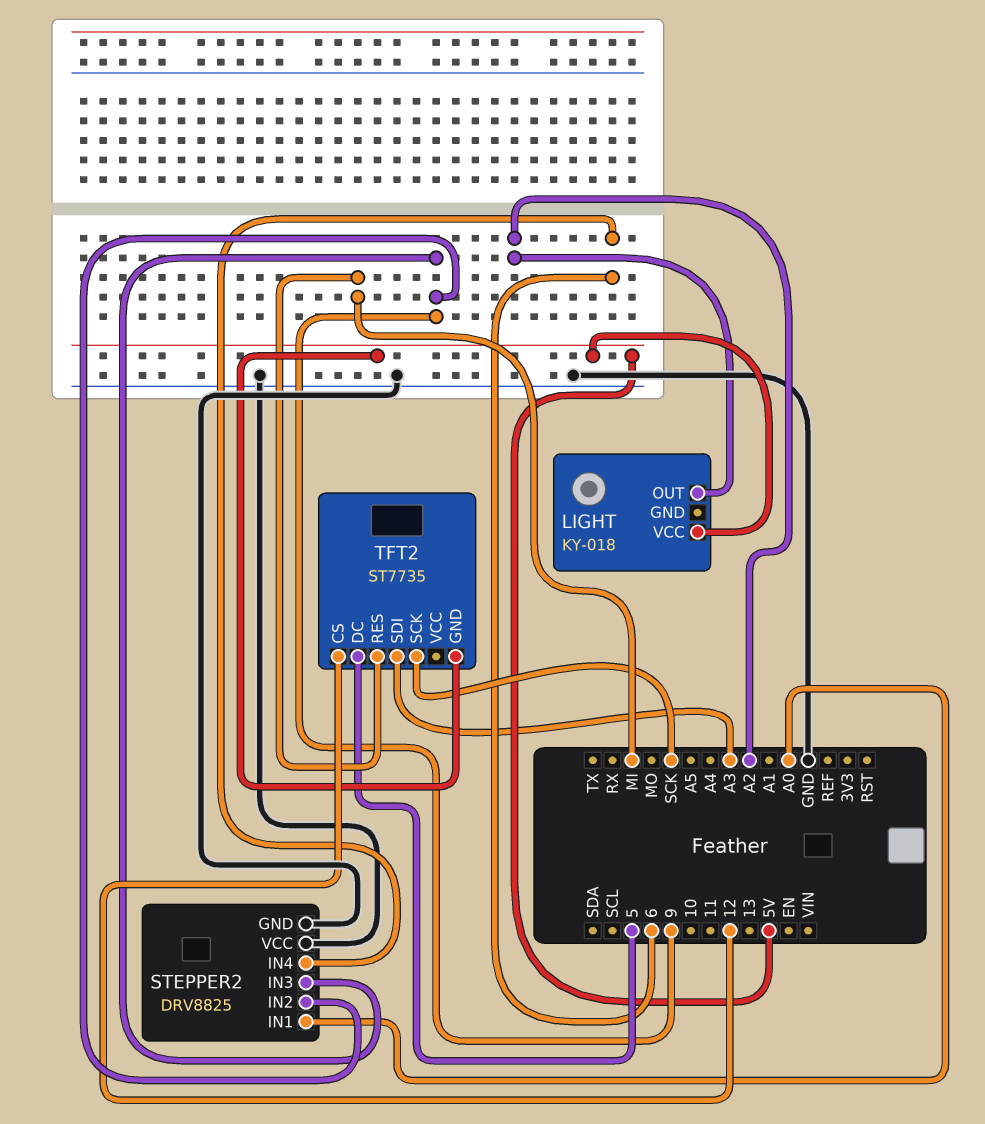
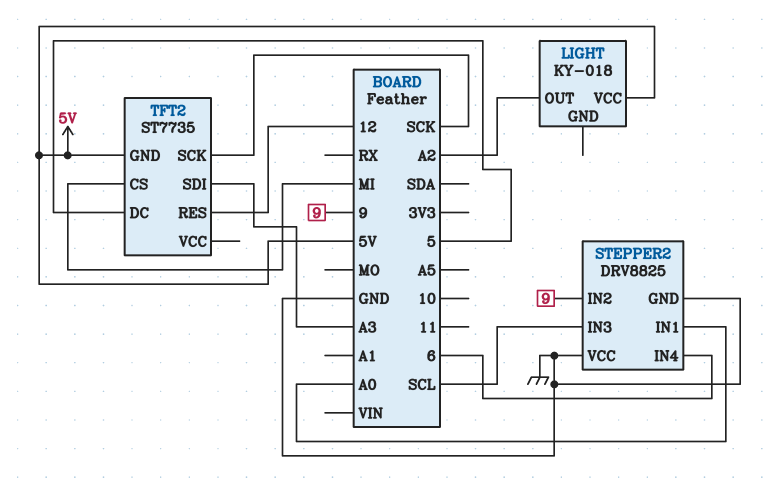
STEPPER2 pin IN3: 9 -> SCL
TFT2 pin CS: 12 -> MI
TFT2 pin RES: MI -> 12

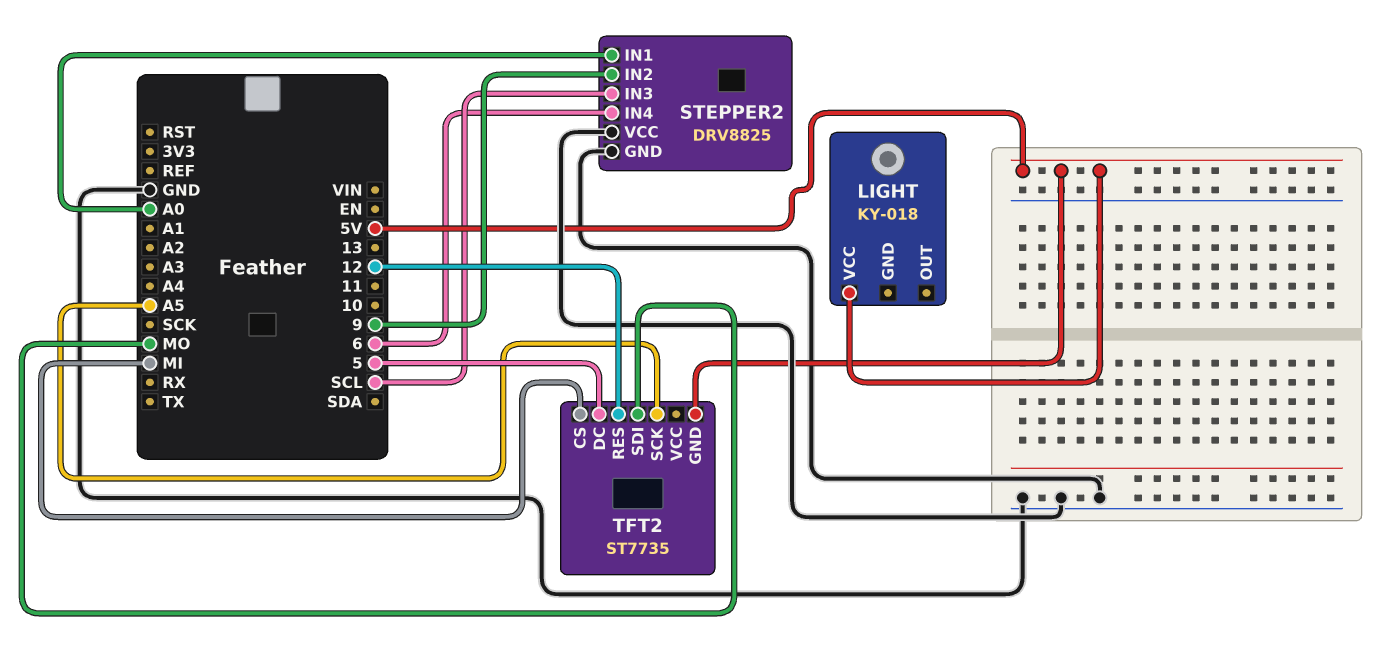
LIGHT pin OUT: A2 -> none
TFT2 pin SCK: SCK -> A5
TFT2 pin SDI: A3 -> MO

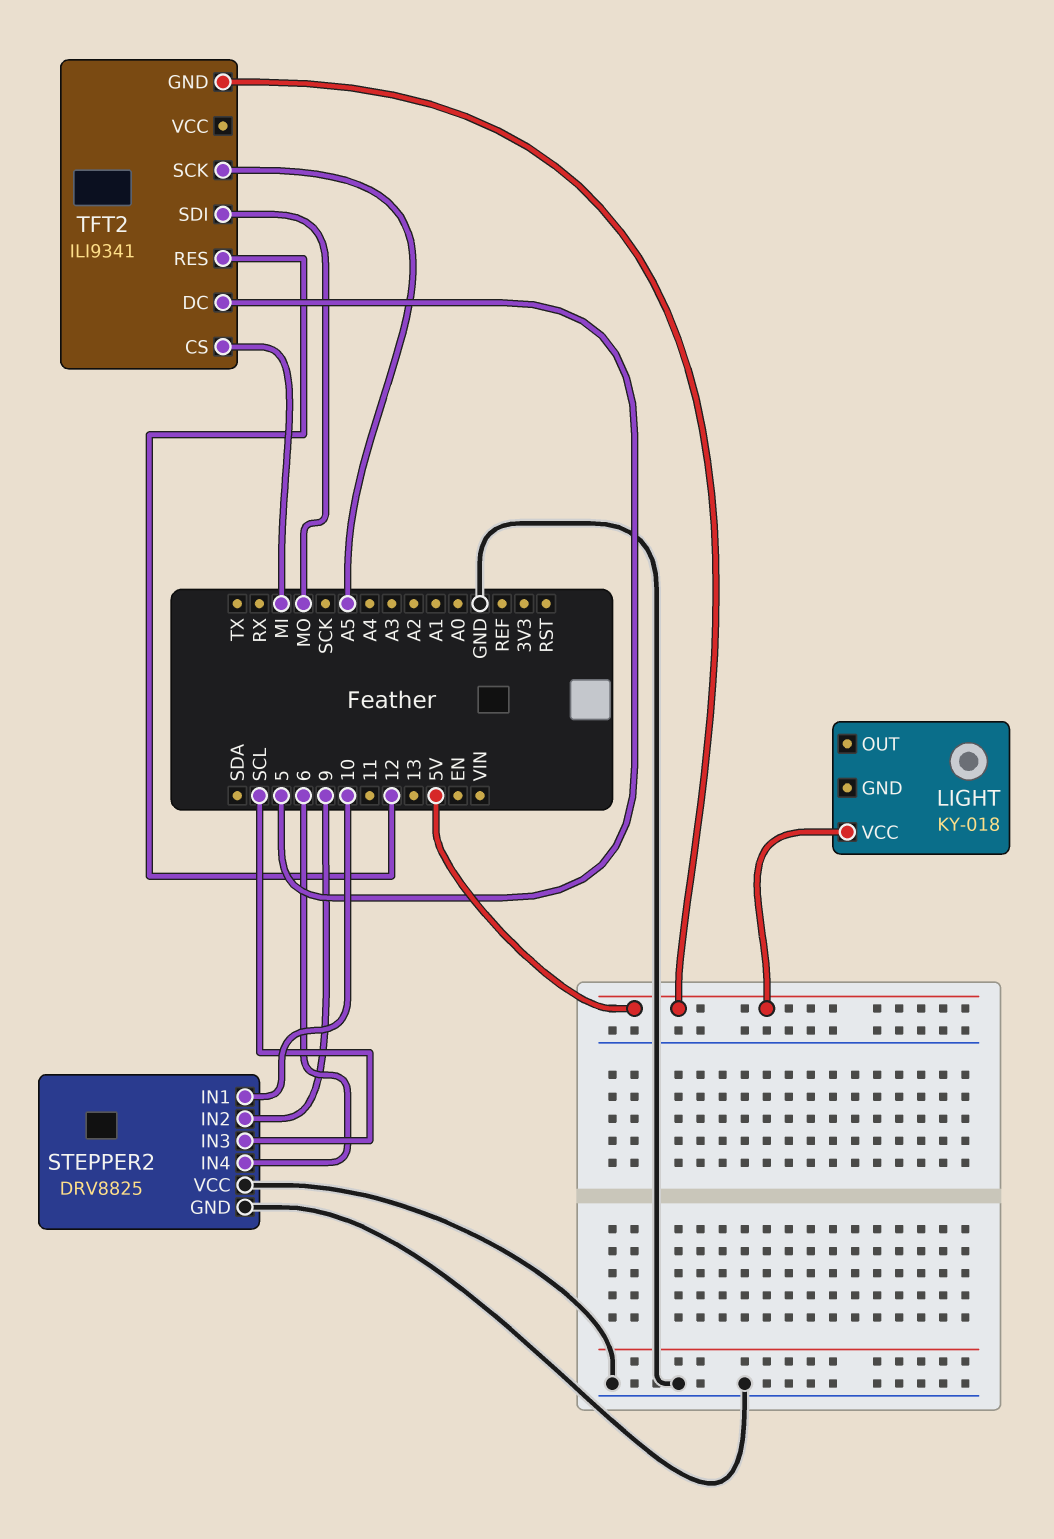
STEPPER2 pin IN1: A0 -> 10
TFT2: ST7735 -> ILI9341

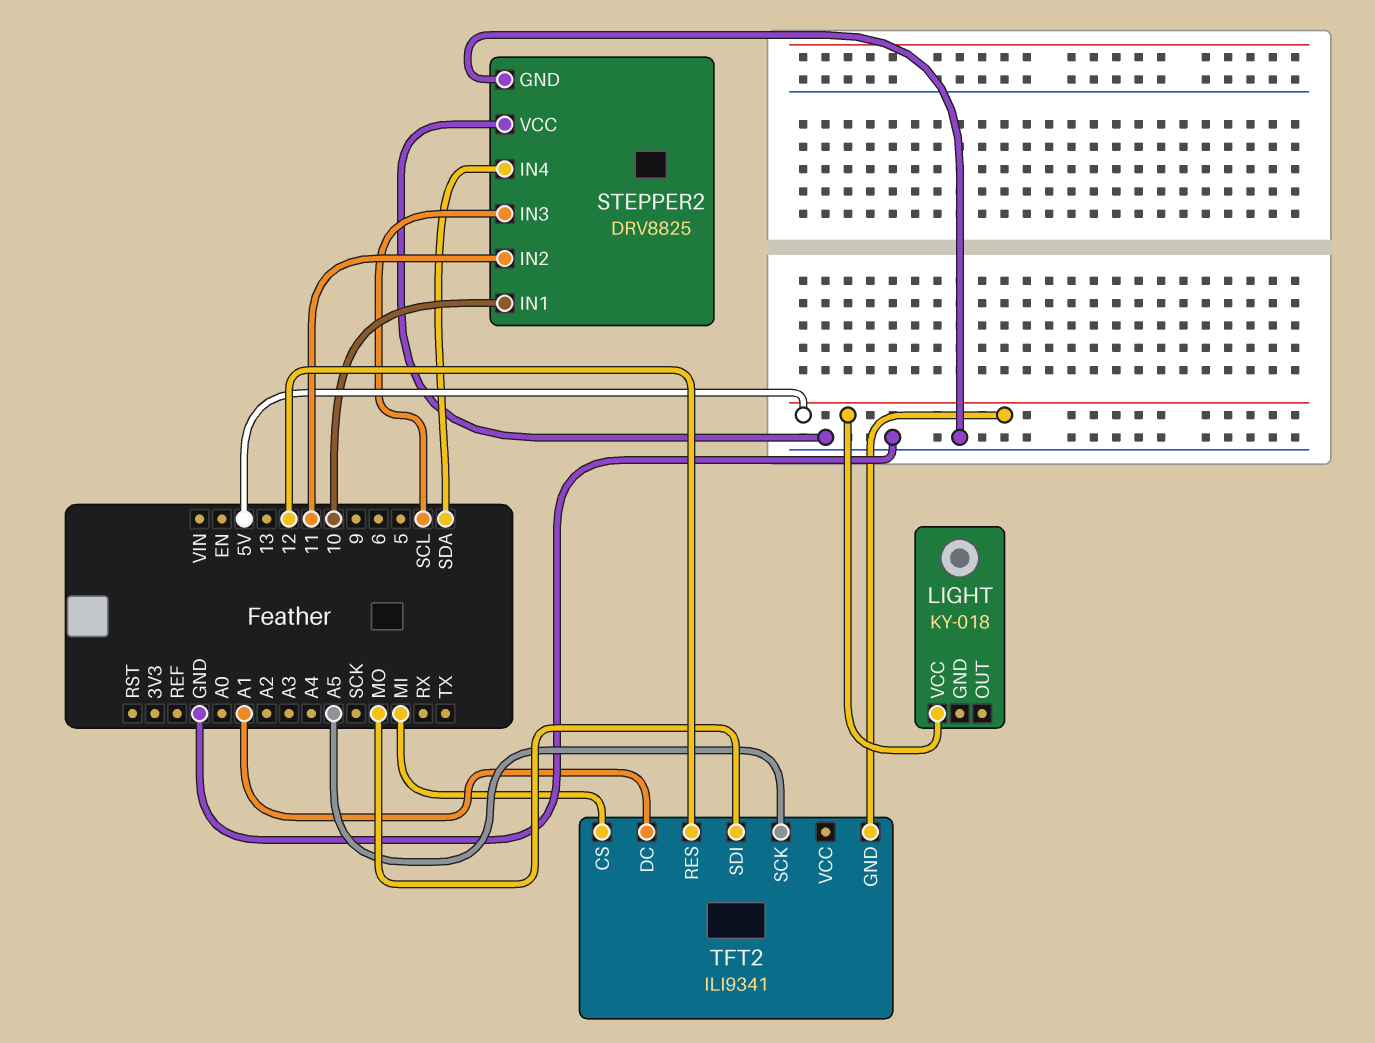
STEPPER2 pin IN2: 9 -> 11
STEPPER2 pin IN4: 6 -> SDA
TFT2 pin DC: 5 -> A1

